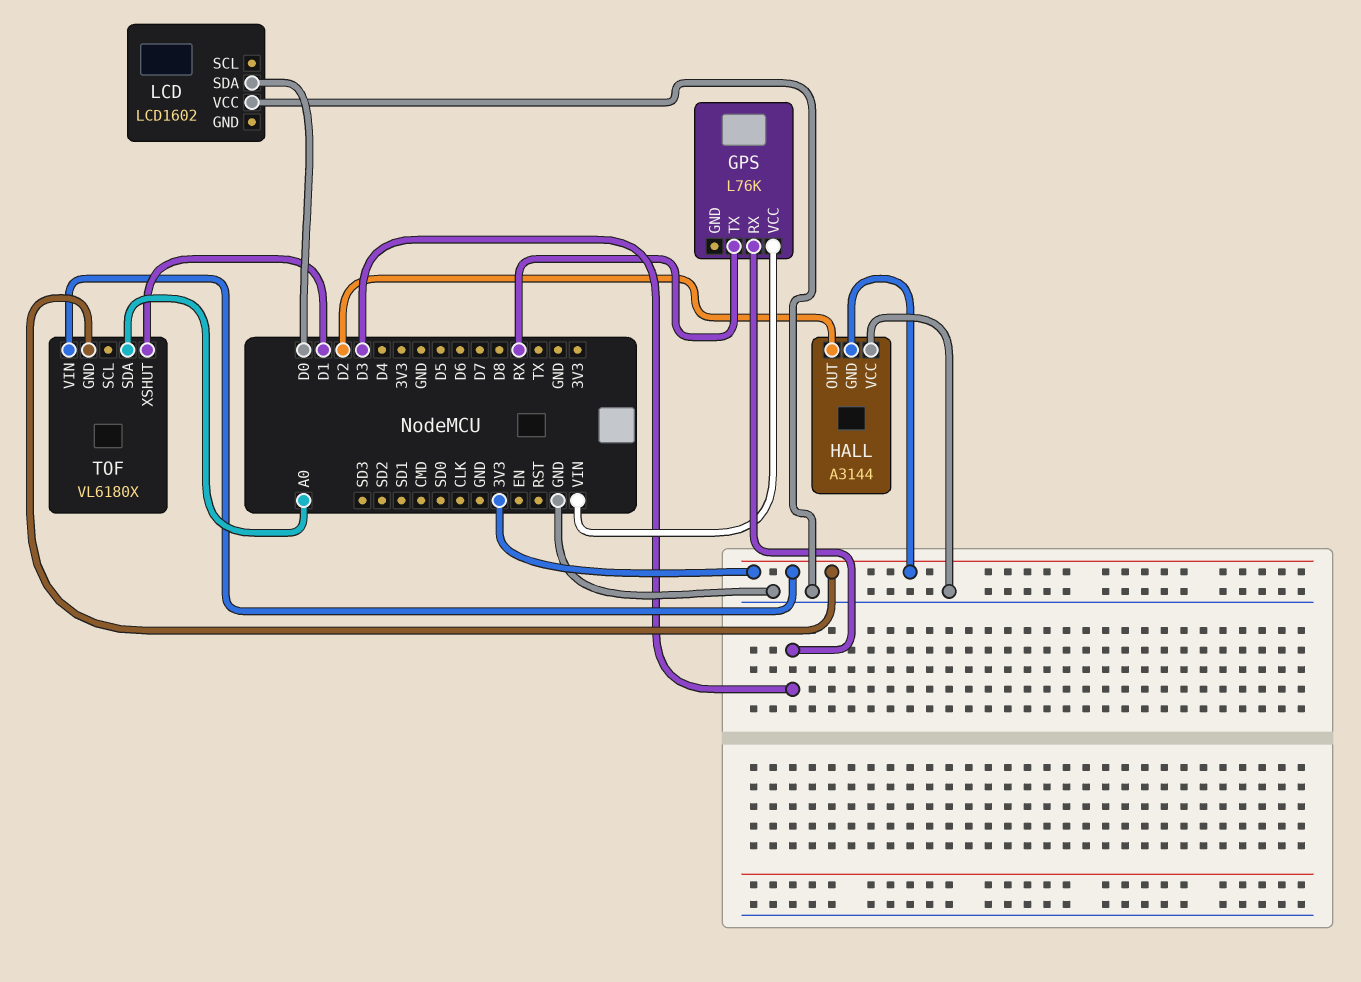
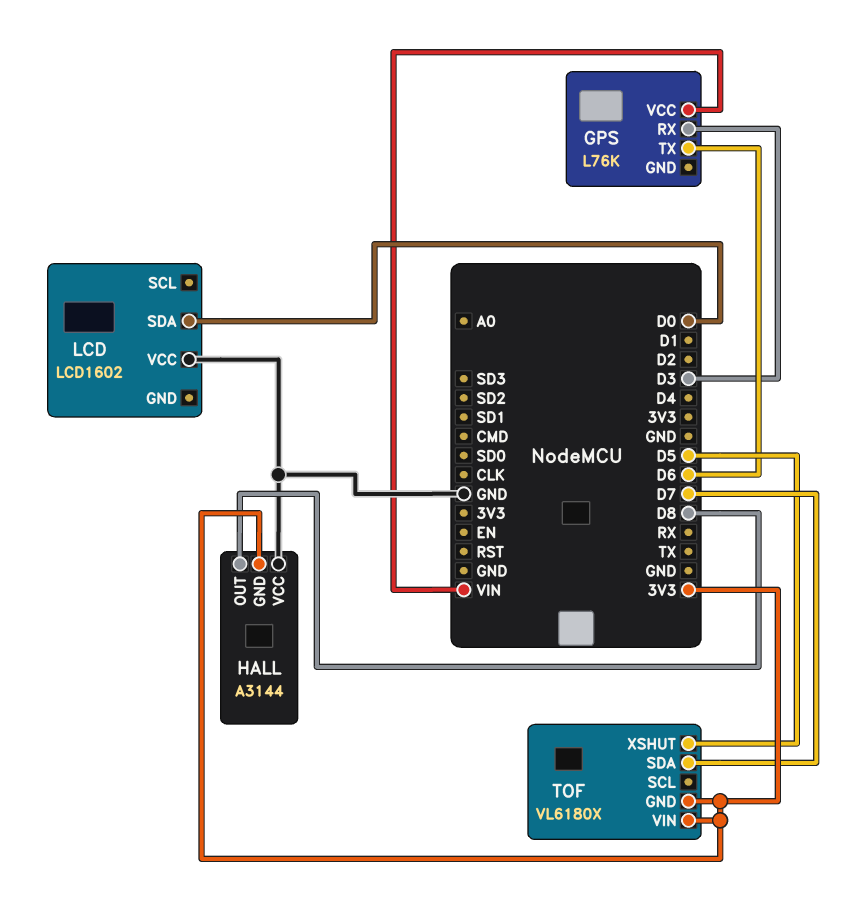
GPS pin TX: RX -> D6
HALL pin OUT: D2 -> D8
TOF pin SDA: A0 -> D7
TOF pin XSHUT: D1 -> D5

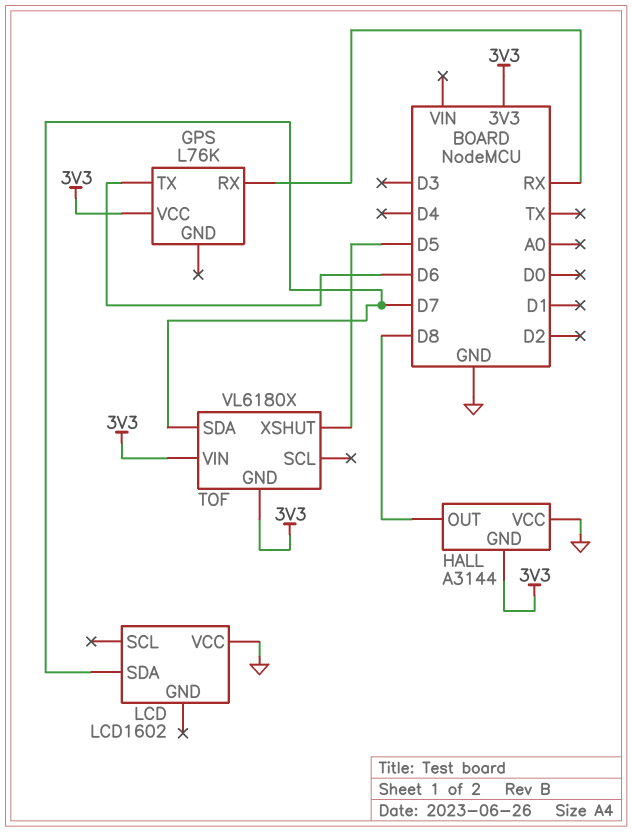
GPS pin RX: D3 -> RX
GPS pin VCC: VIN -> 3V3
LCD pin SDA: D0 -> D7

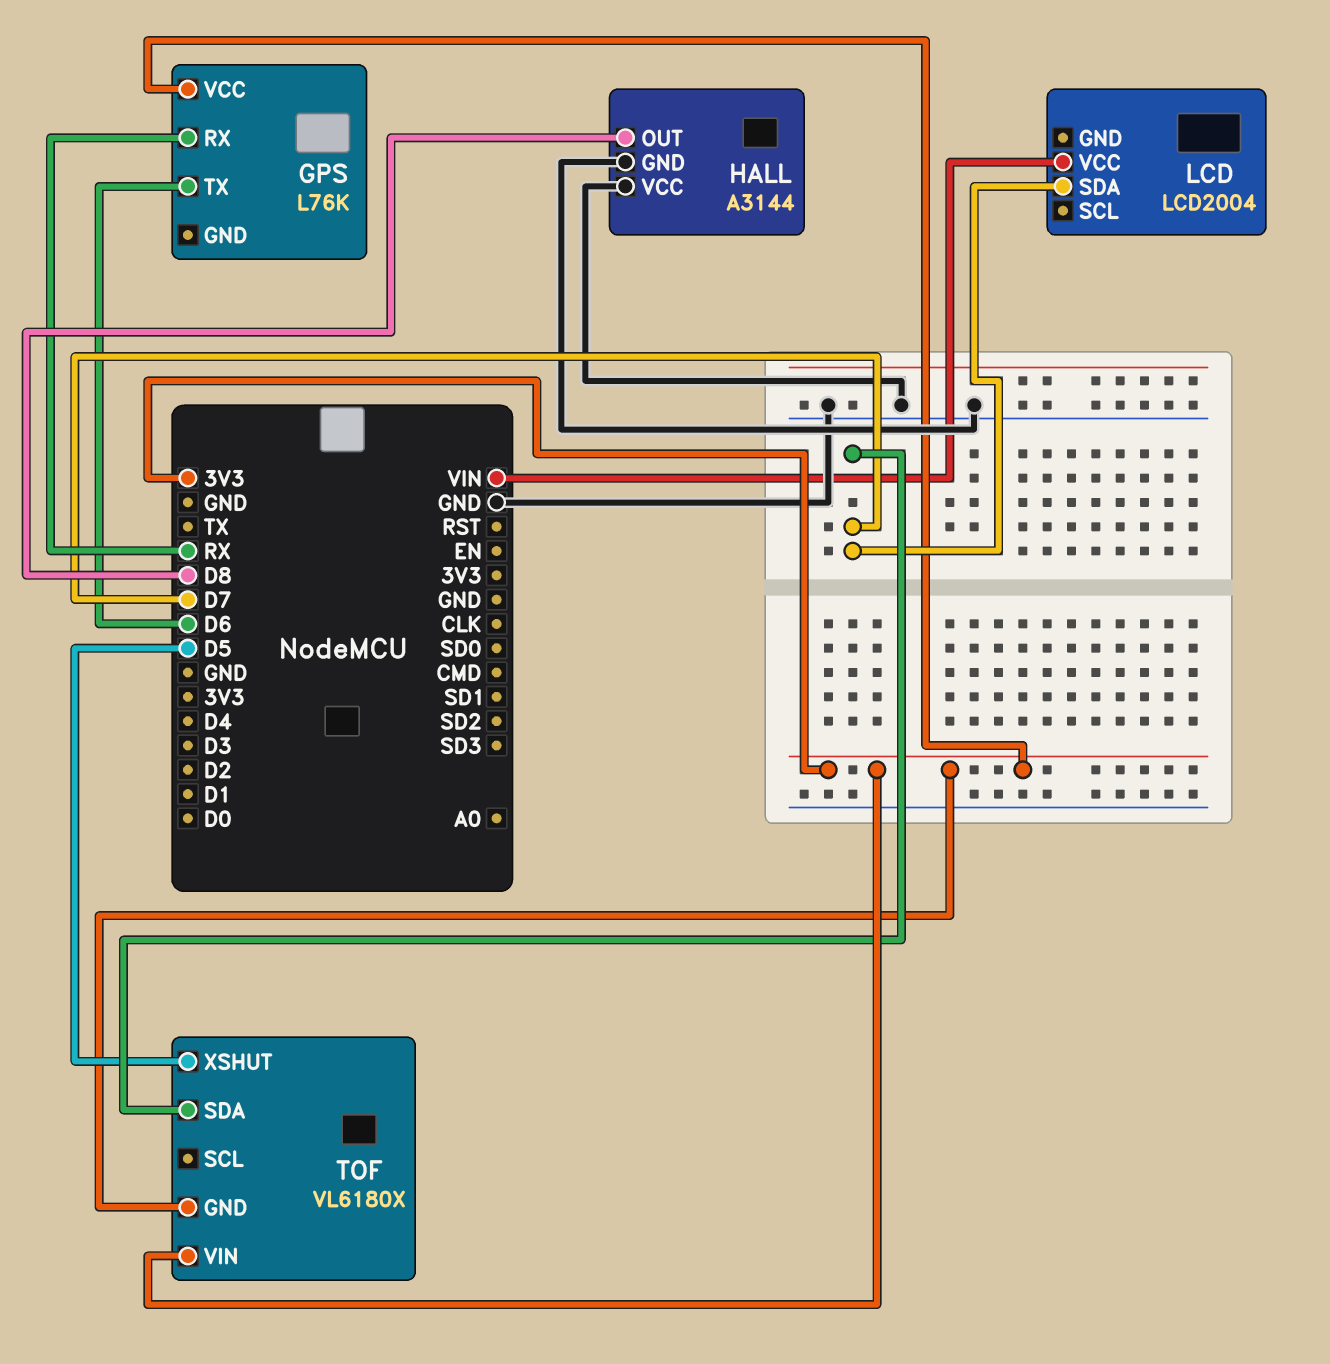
HALL pin GND: 3V3 -> GND
LCD: LCD1602 -> LCD2004
LCD pin VCC: GND -> VIN

